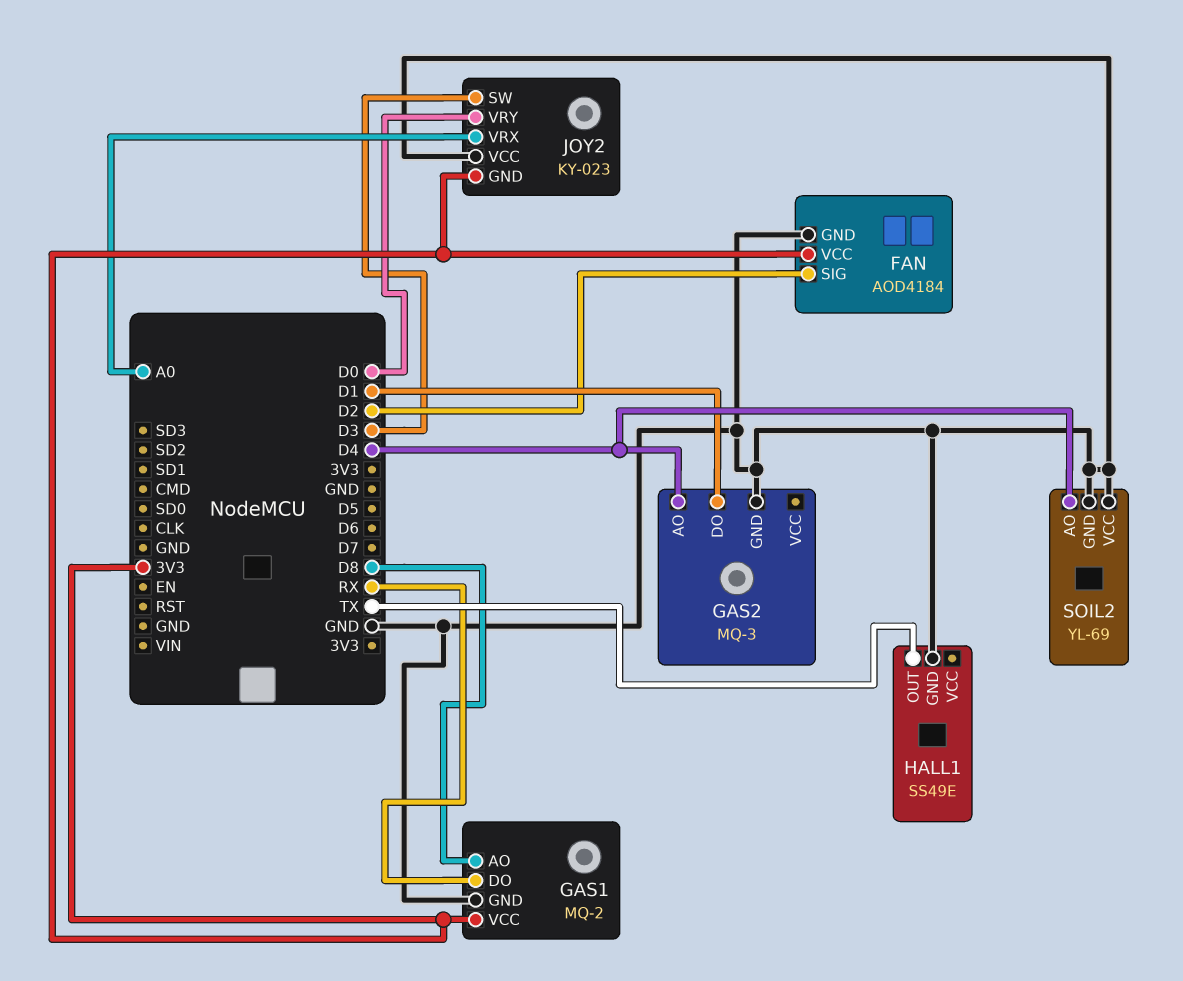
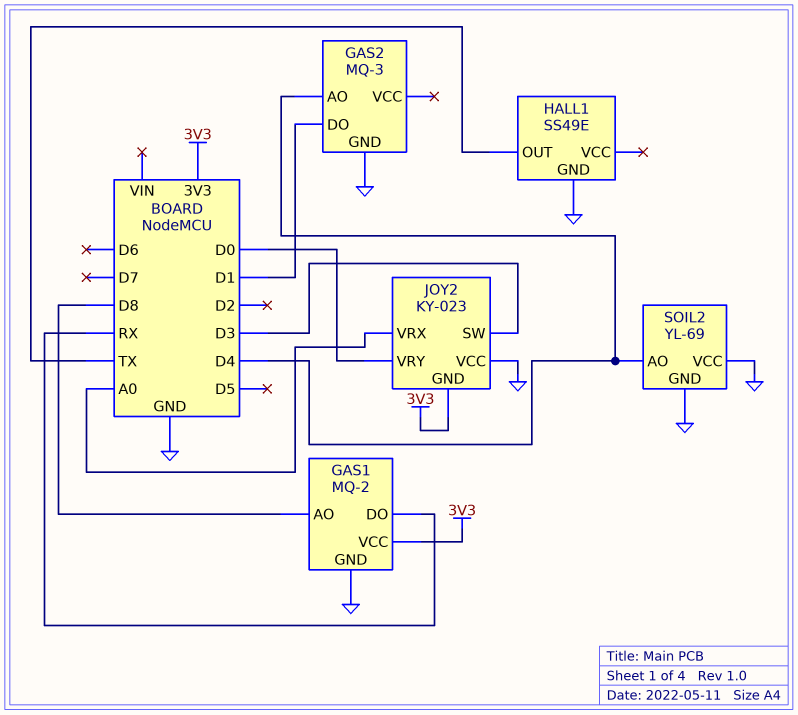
FAN: AOD4184 -> none
FAN pin GND: GND -> none
FAN pin SIG: D2 -> none
FAN pin VCC: 3V3 -> none

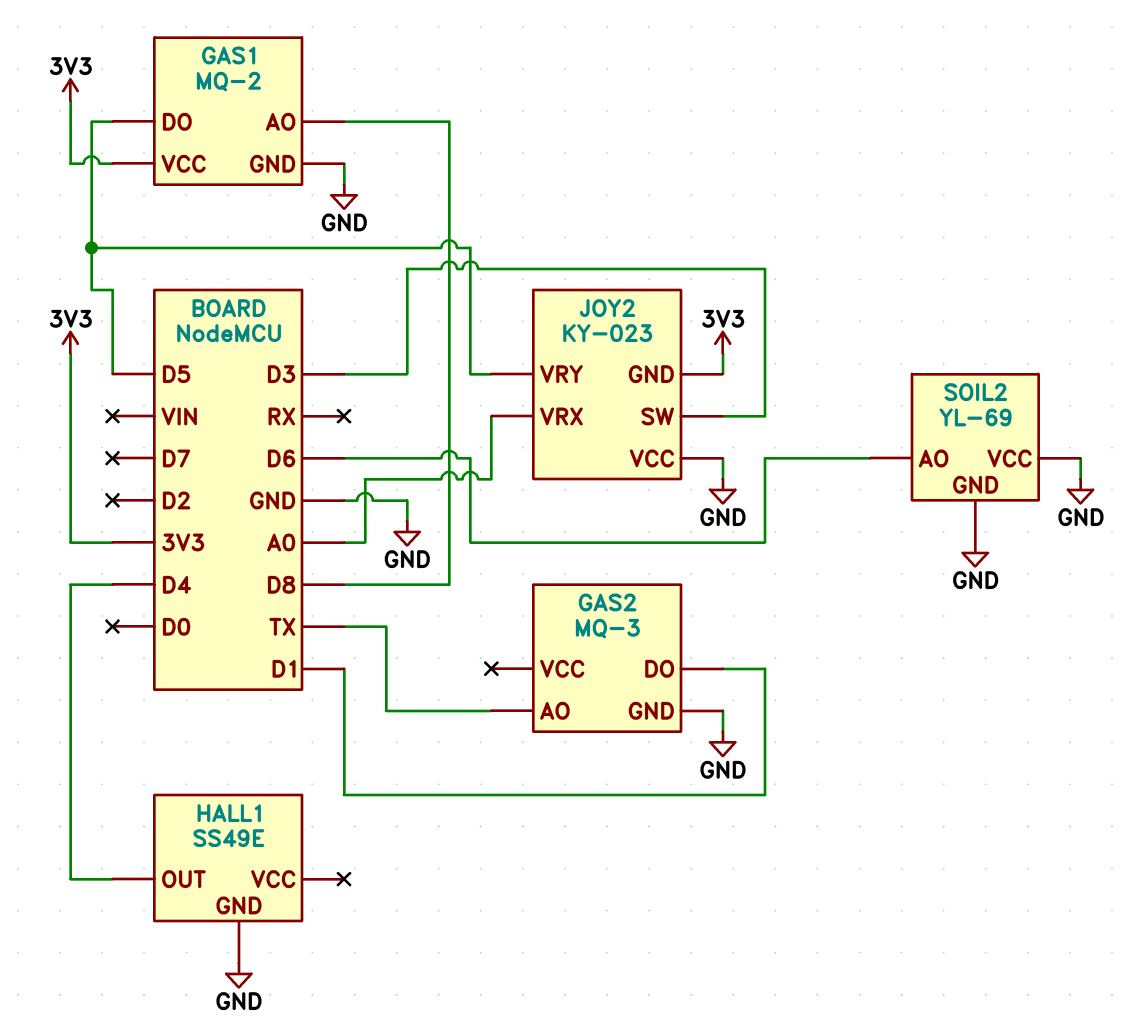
GAS1 pin DO: RX -> D5
GAS2 pin AO: D4 -> TX
HALL1 pin OUT: TX -> D4
JOY2 pin VRY: D0 -> D5
SOIL2 pin AO: D4 -> D6

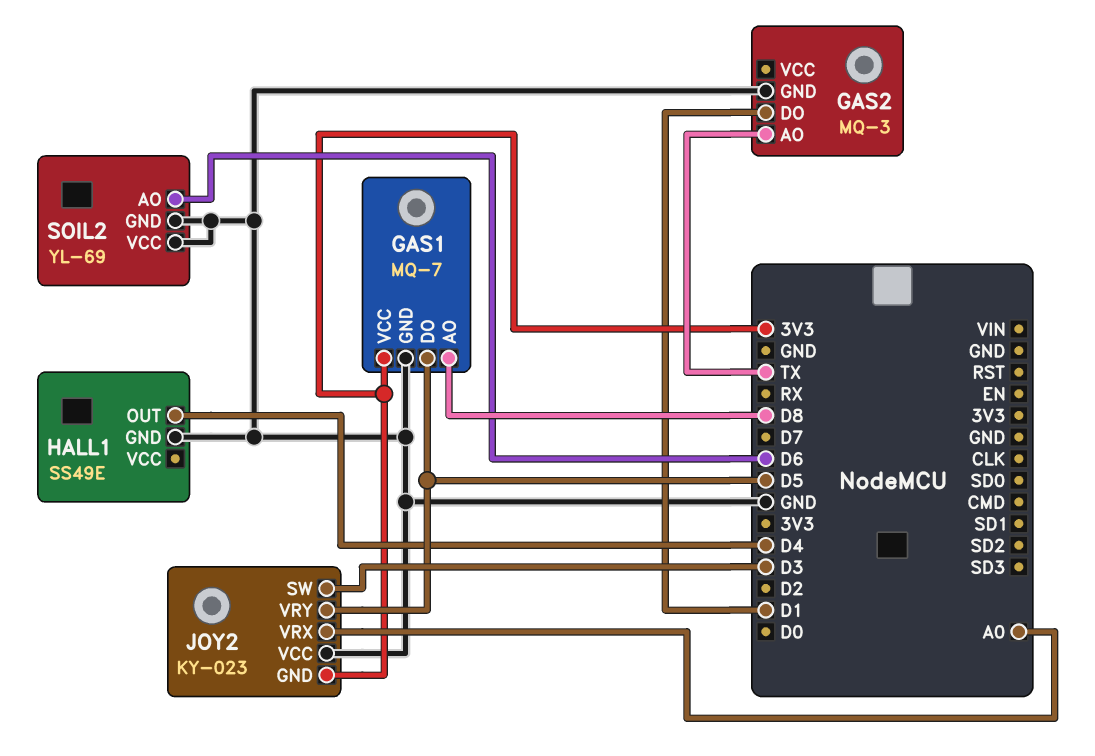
GAS1: MQ-2 -> MQ-7

